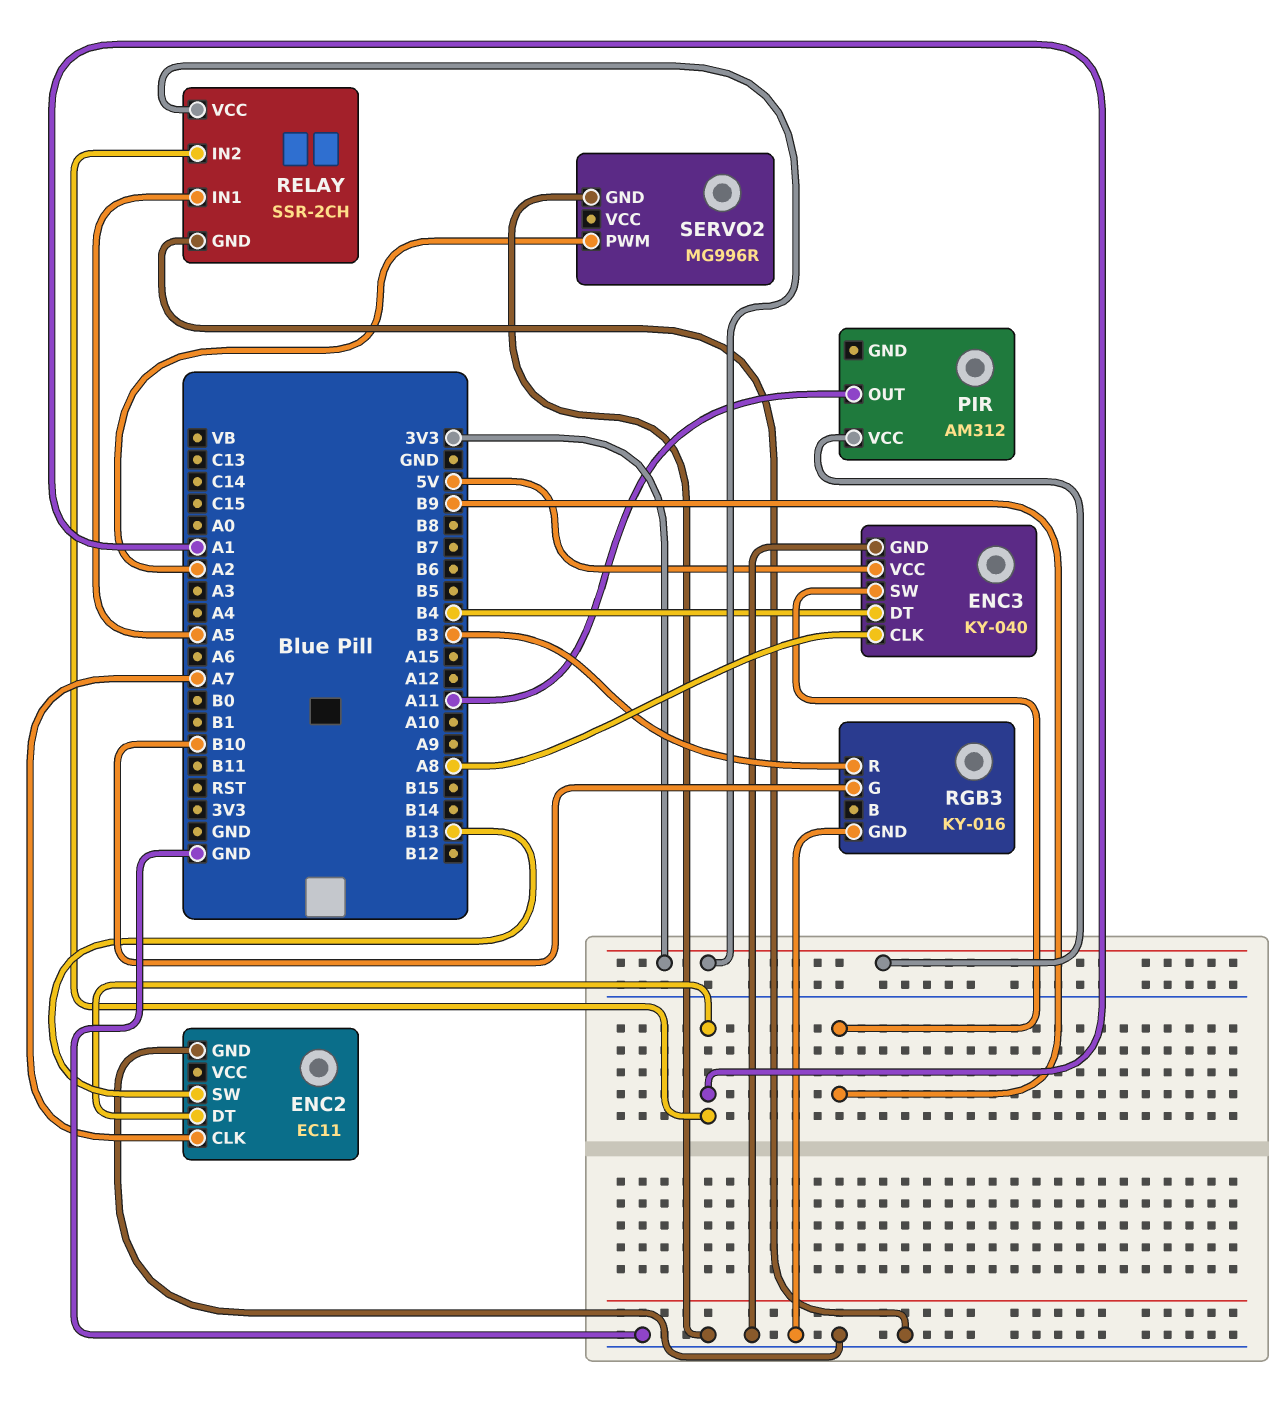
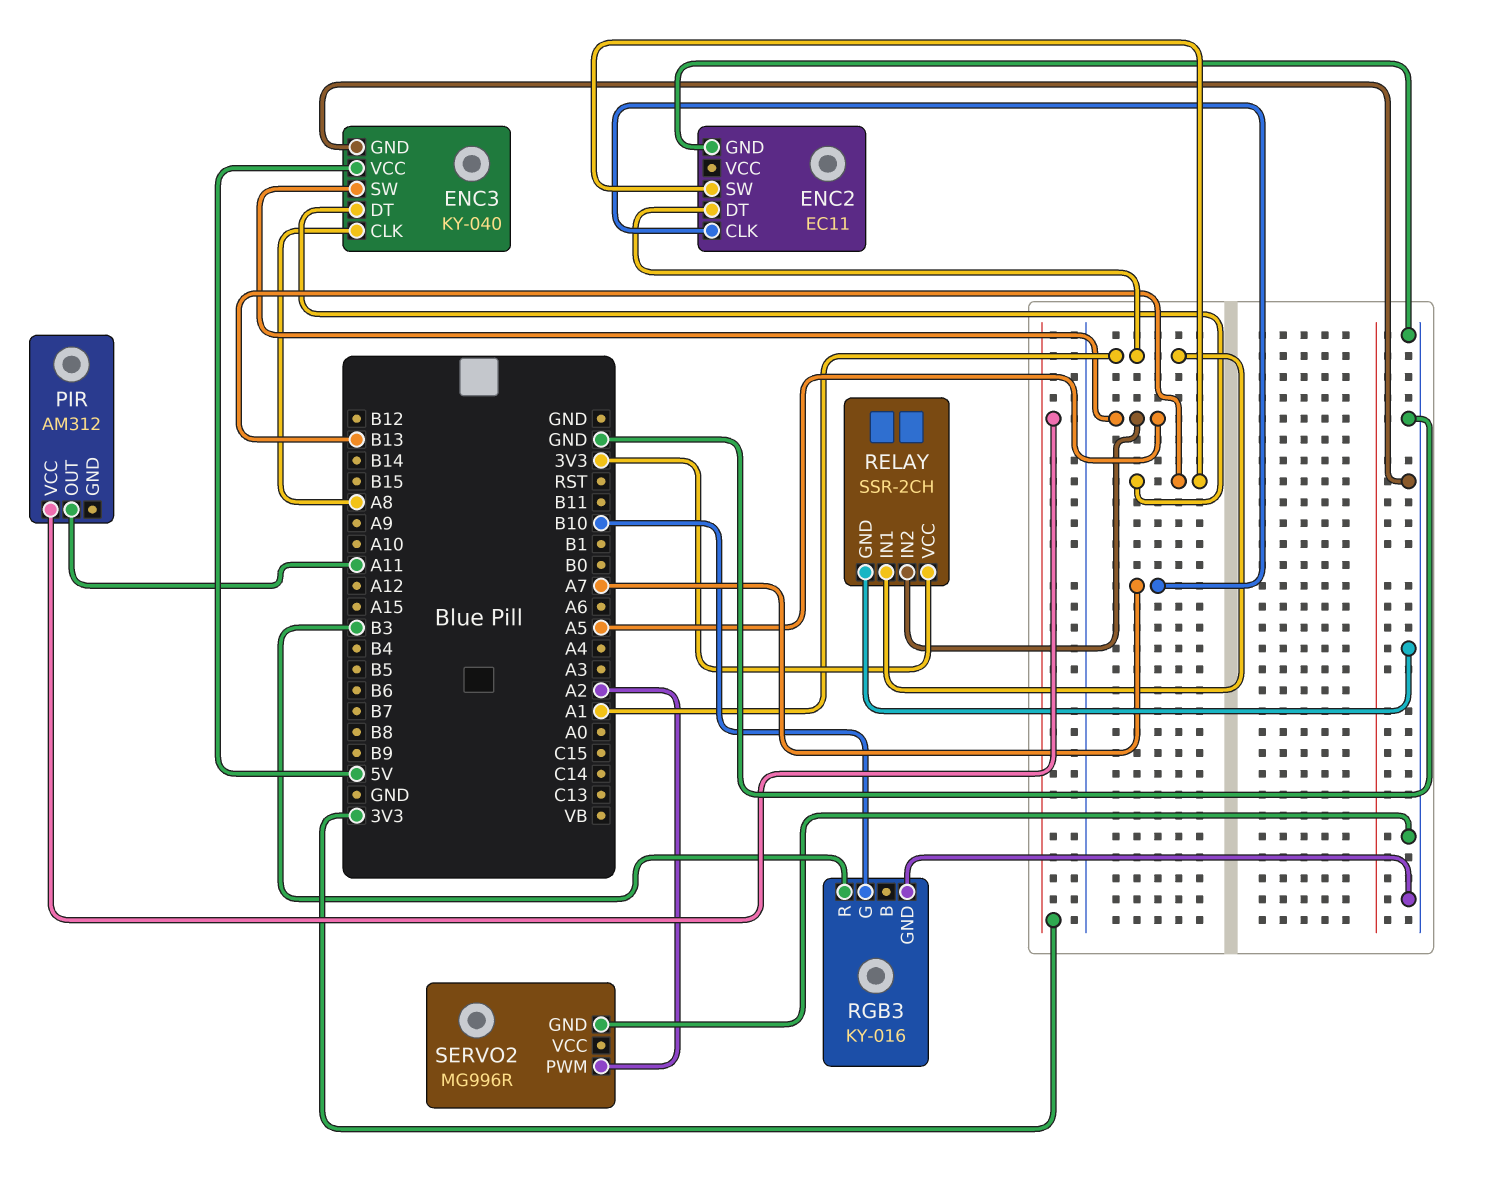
ENC3 pin DT: B4 -> B13
ENC3 pin SW: B9 -> A5
RELAY pin IN1: A5 -> A1
RELAY pin IN2: A1 -> A5

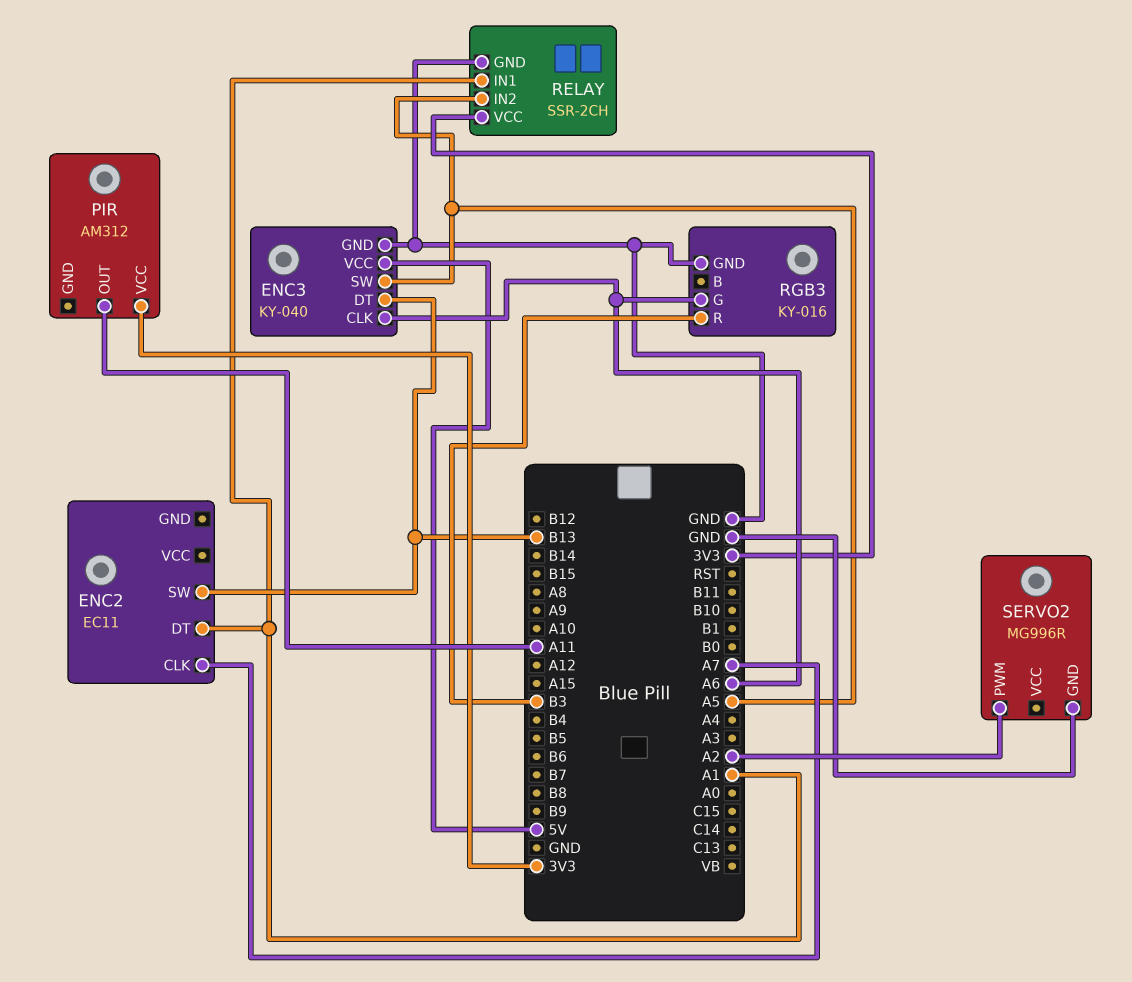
ENC2 pin GND: GND -> none
ENC3 pin CLK: A8 -> A6
RGB3 pin G: B10 -> A6

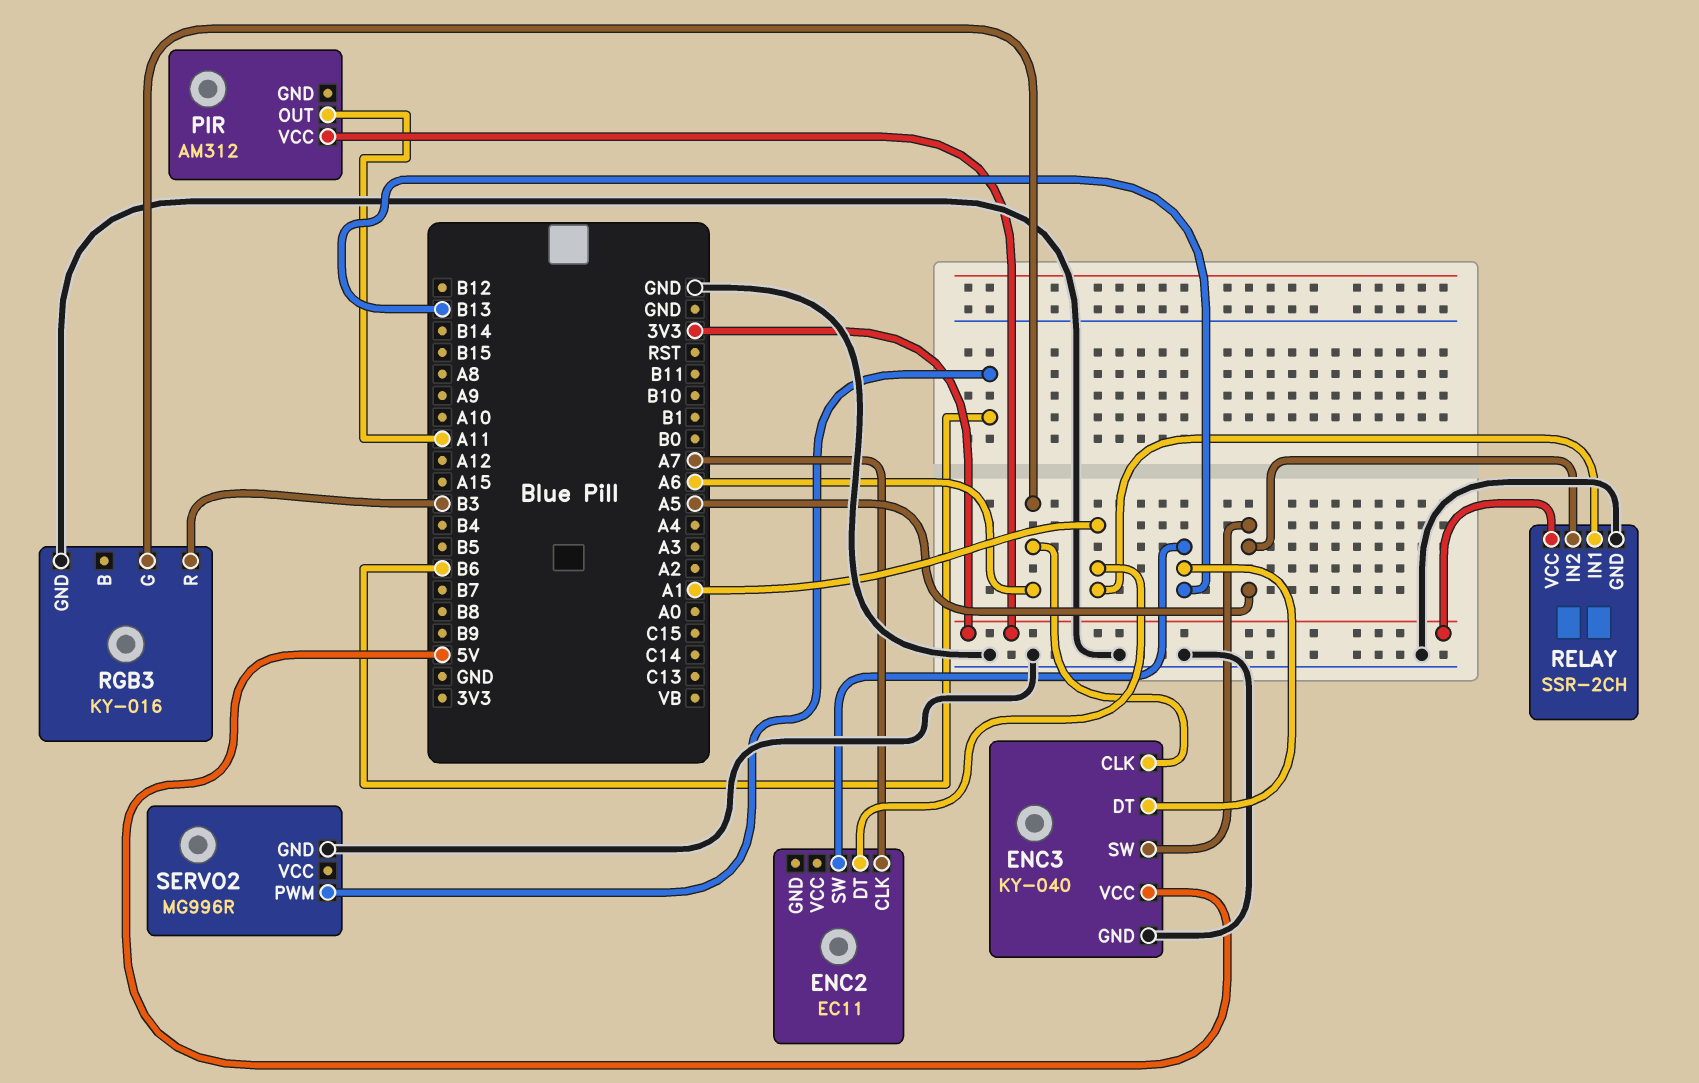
SERVO2 pin PWM: A2 -> B6

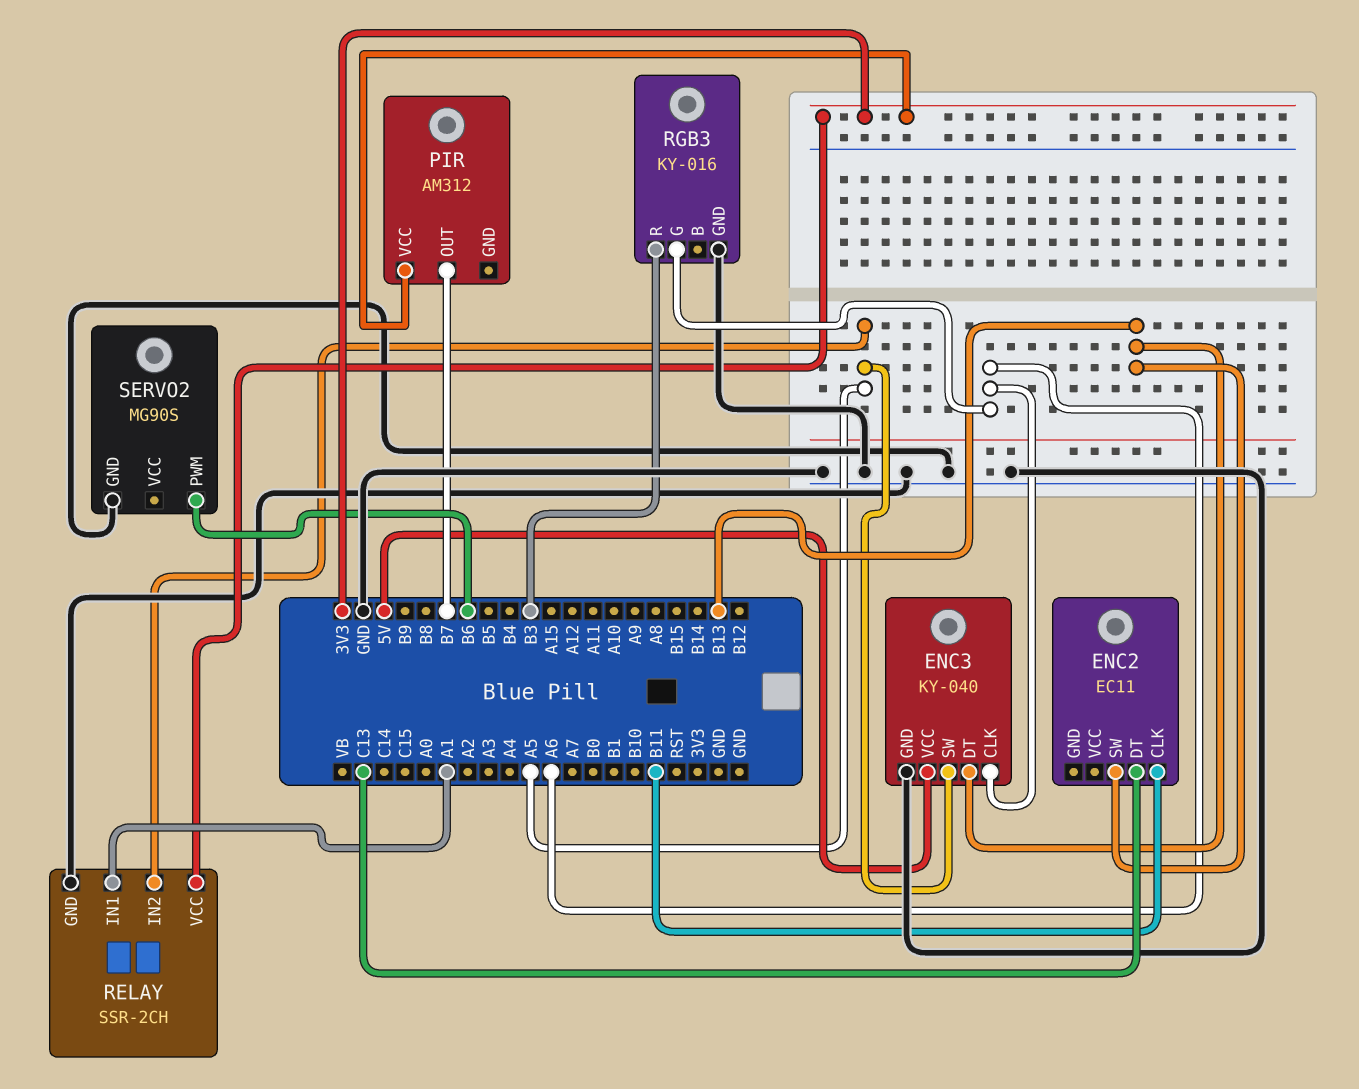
ENC2 pin CLK: A7 -> B11
ENC2 pin DT: A1 -> C13
PIR pin OUT: A11 -> B7
SERVO2: MG996R -> MG90S

